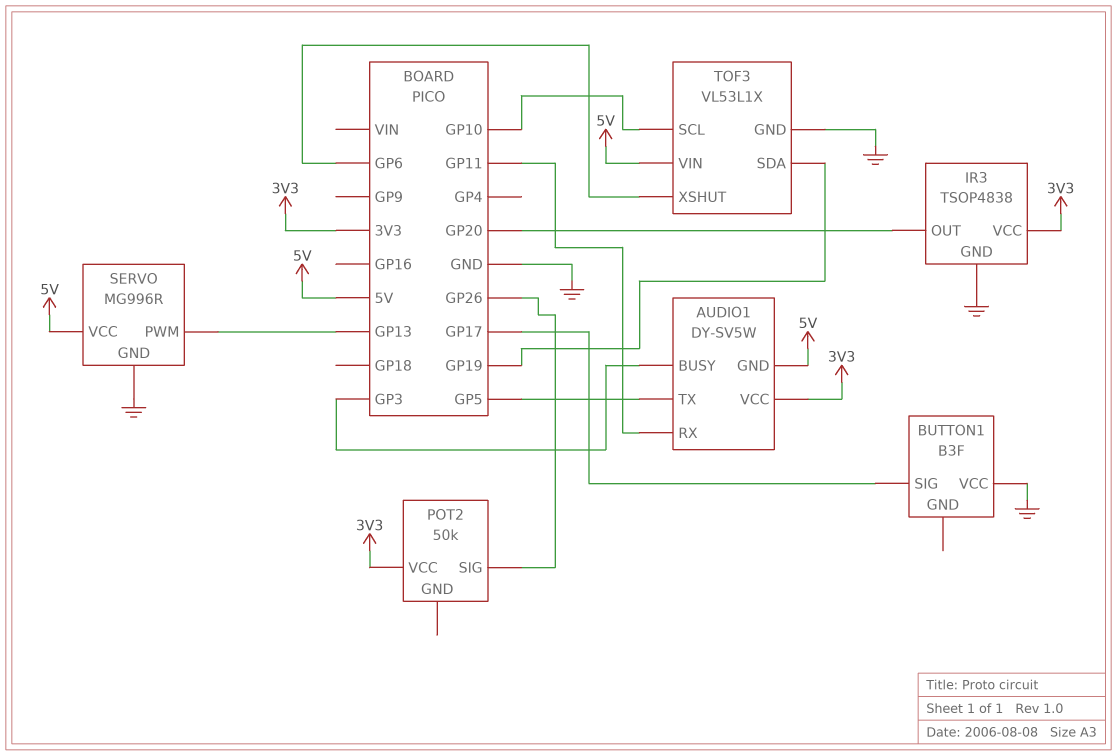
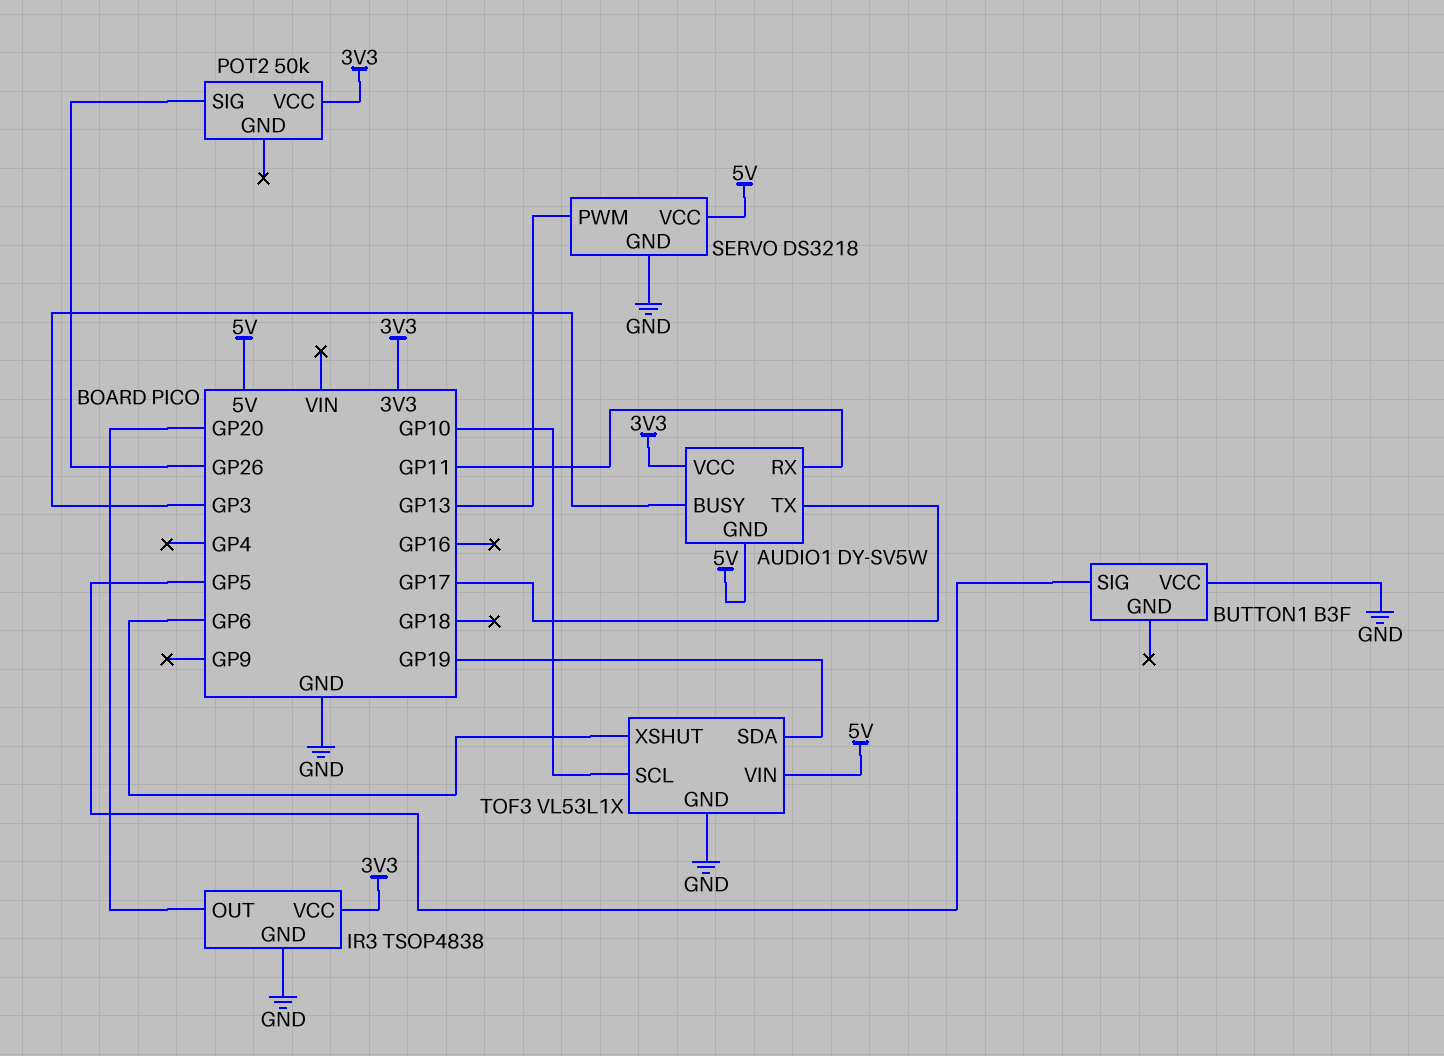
AUDIO1 pin TX: GP5 -> GP17
BUTTON1 pin SIG: GP17 -> GP5
SERVO: MG996R -> DS3218

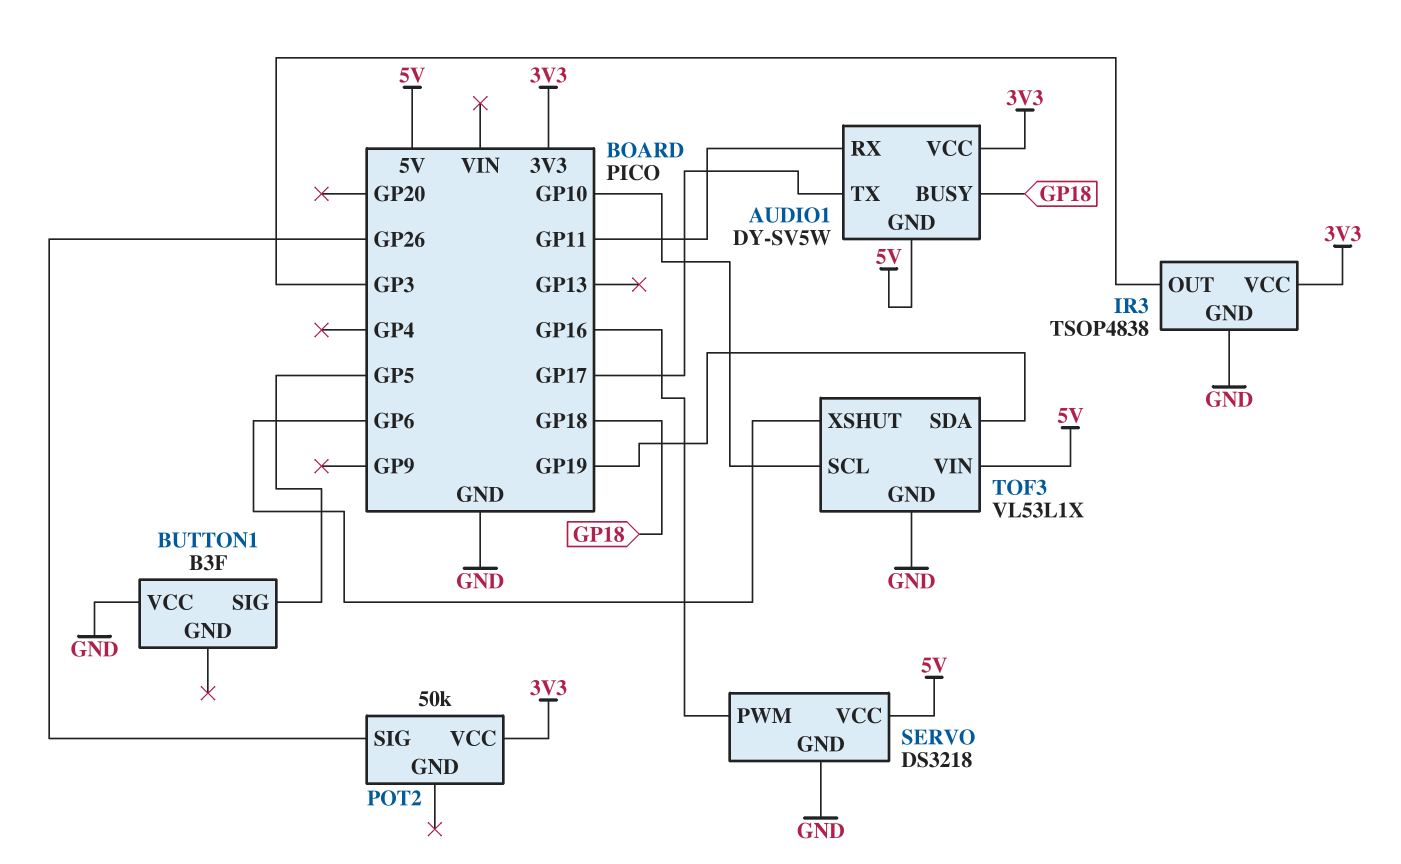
AUDIO1 pin BUSY: GP3 -> GP18
IR3 pin OUT: GP20 -> GP3
SERVO pin PWM: GP13 -> GP16

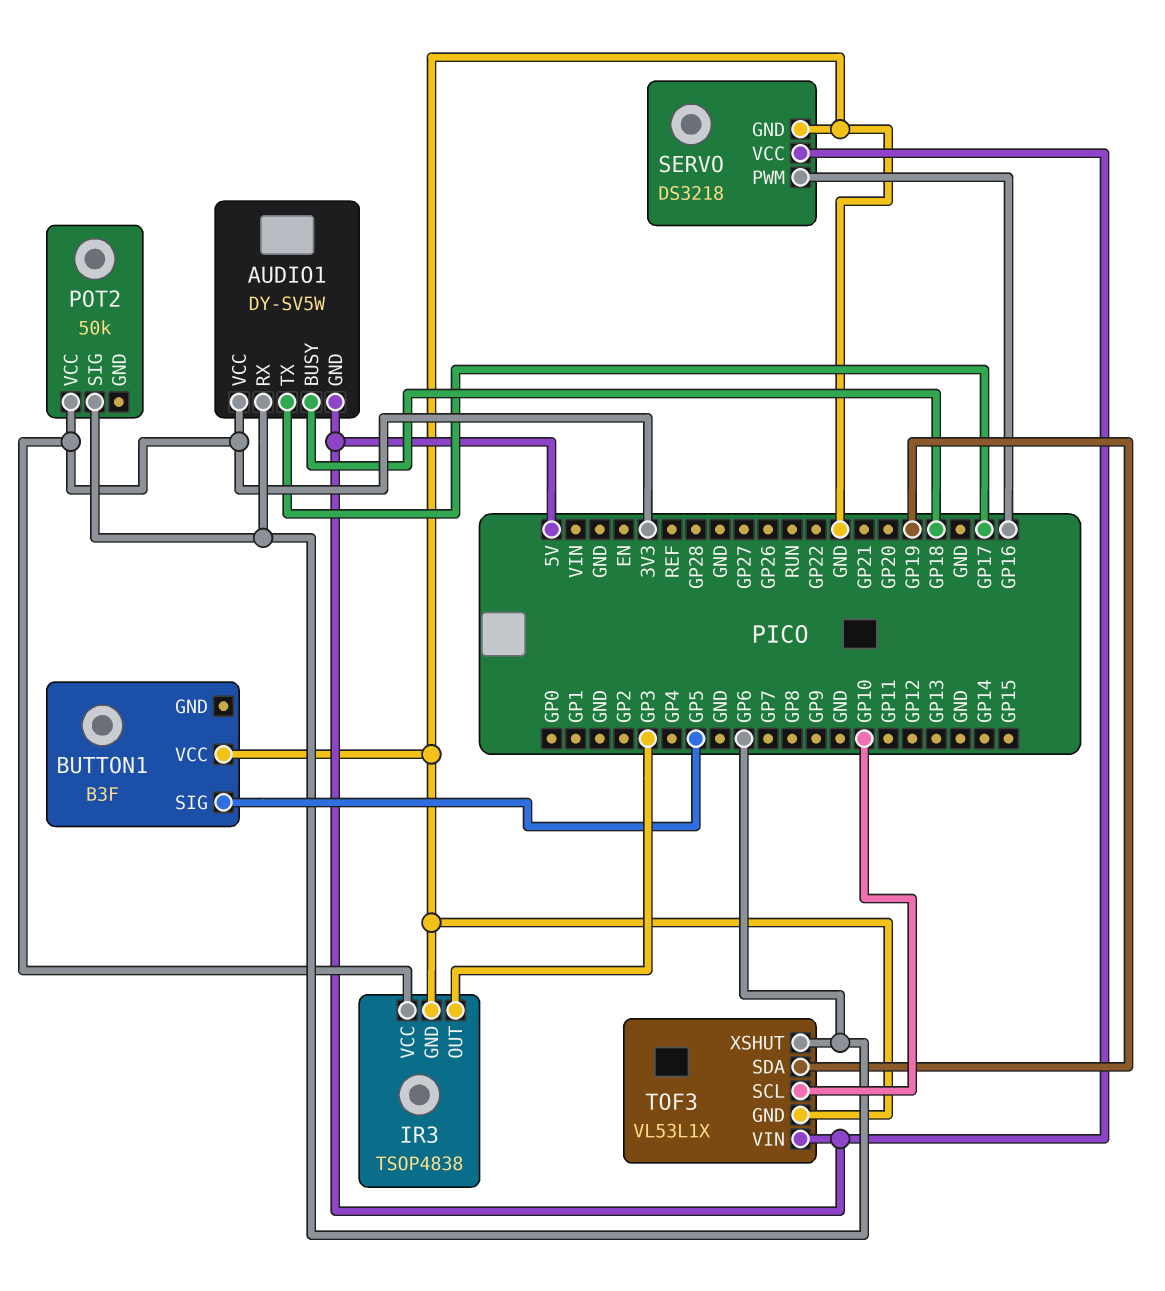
AUDIO1 pin RX: GP11 -> GP6
POT2 pin SIG: GP26 -> GP6

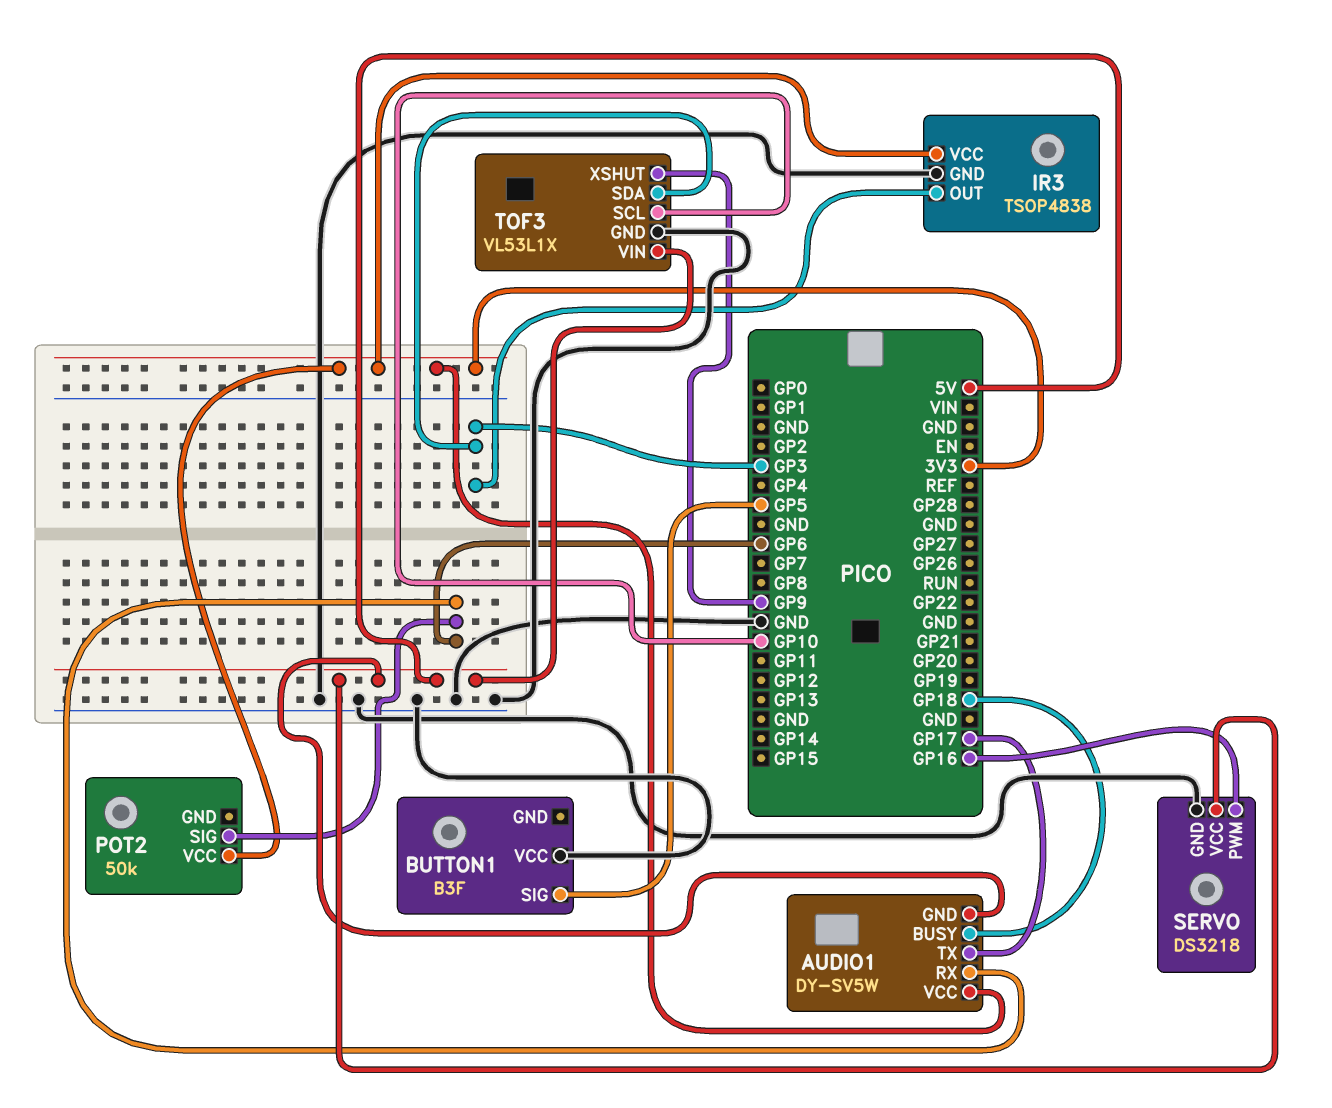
TOF3 pin SDA: GP19 -> GP3
TOF3 pin XSHUT: GP6 -> GP9

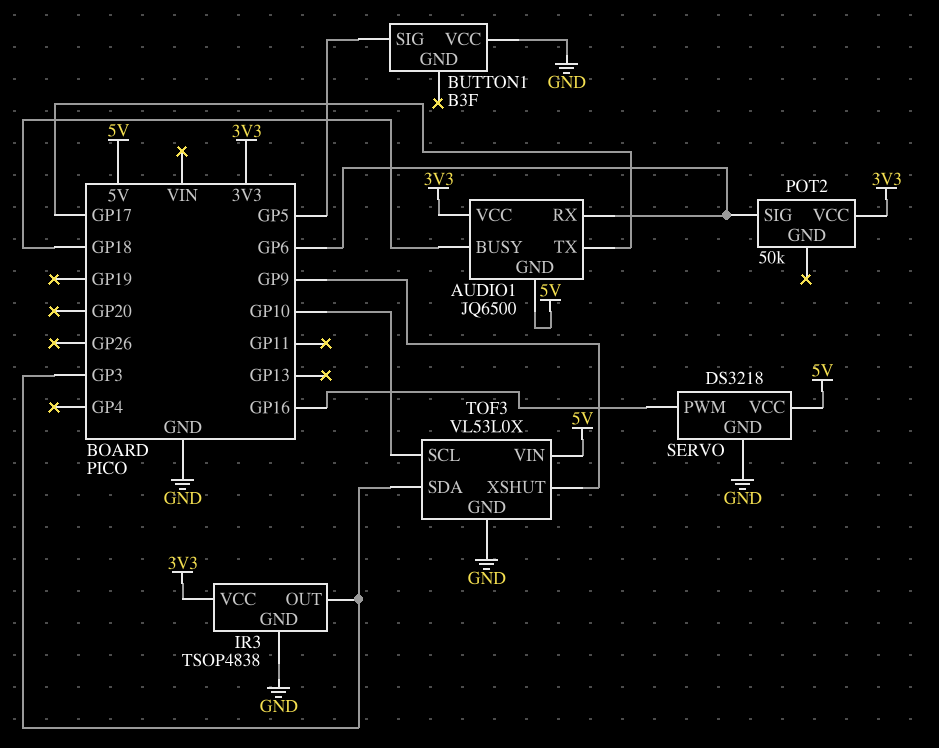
AUDIO1: DY-SV5W -> JQ6500
TOF3: VL53L1X -> VL53L0X

